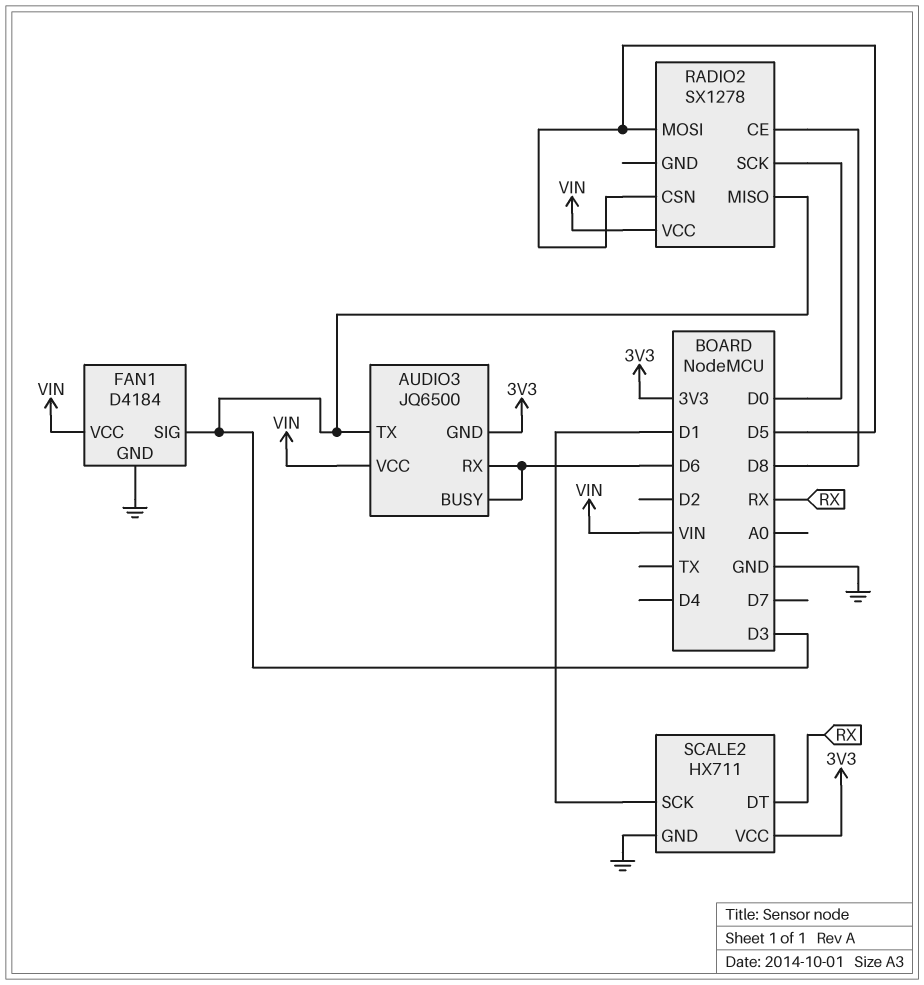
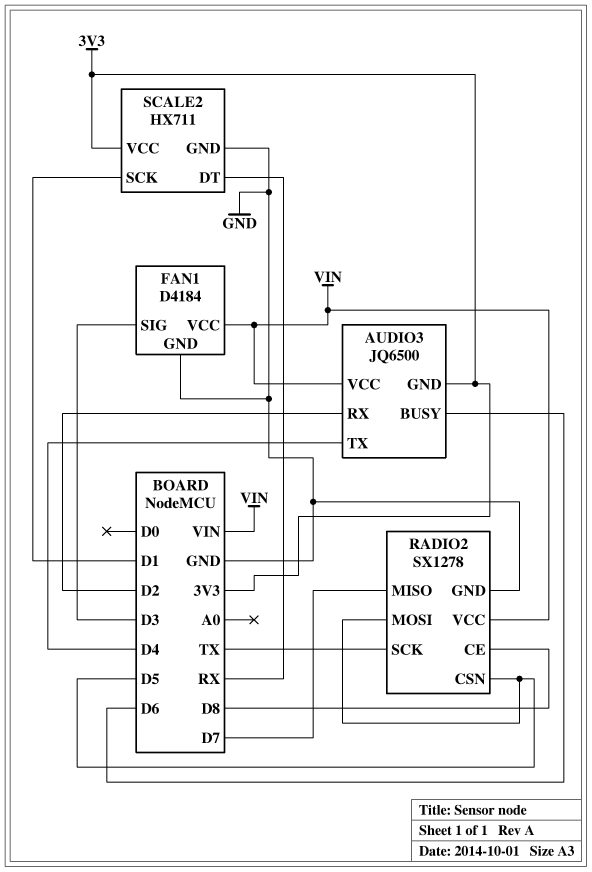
AUDIO3 pin RX: D6 -> D2
AUDIO3 pin TX: D3 -> D4
RADIO2 pin GND: none -> GND
RADIO2 pin MISO: D3 -> D7
RADIO2 pin SCK: D0 -> TX

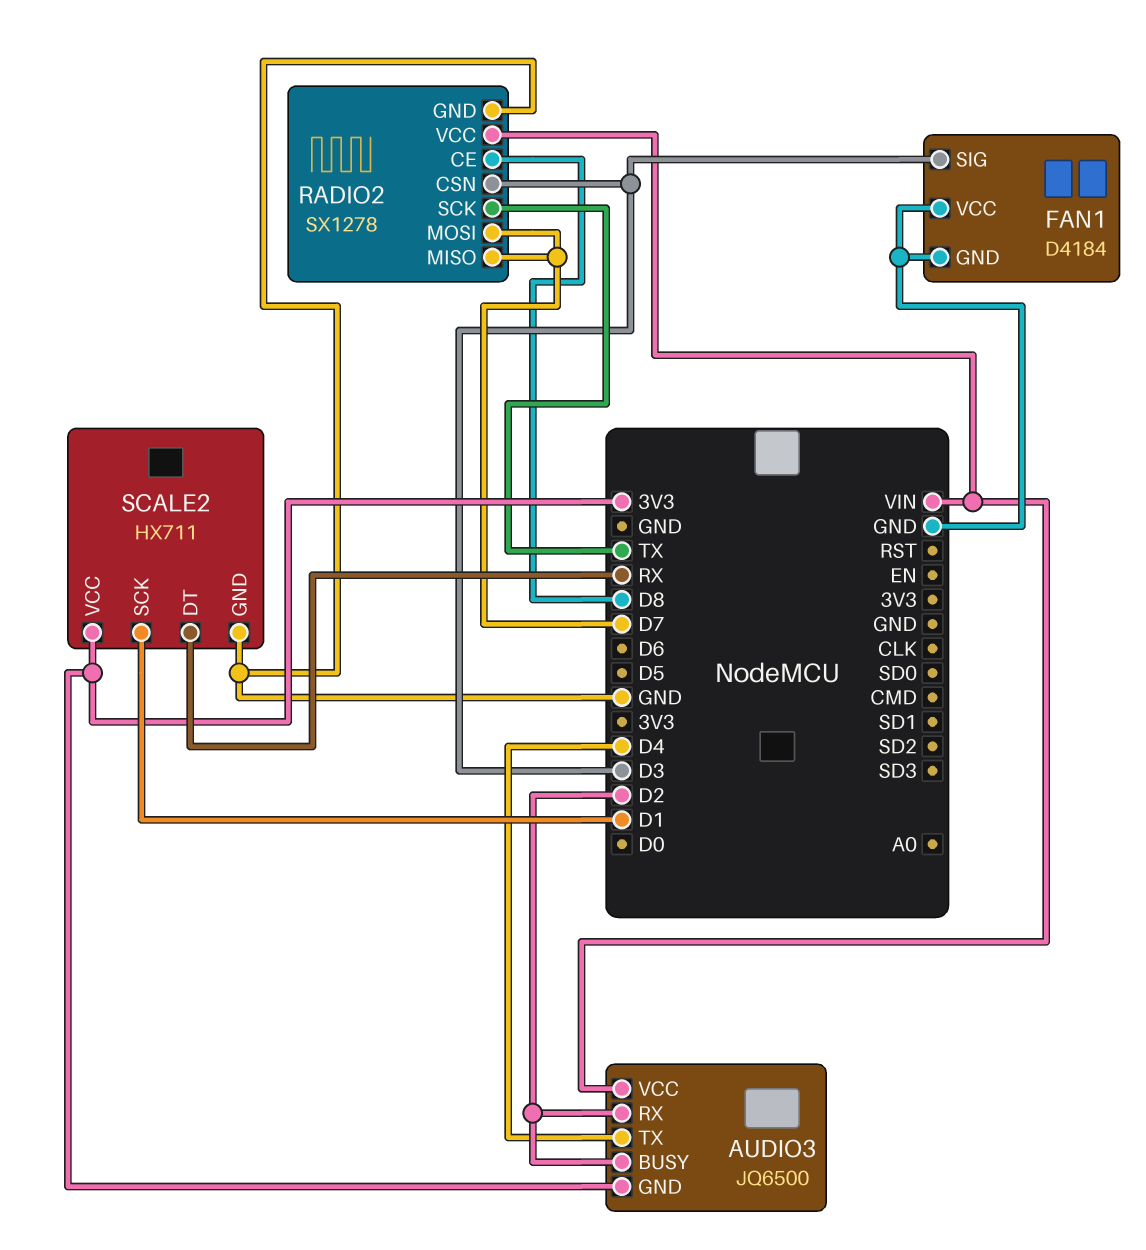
AUDIO3 pin BUSY: D6 -> D2
FAN1 pin VCC: VIN -> GND
RADIO2 pin CSN: D5 -> D3
RADIO2 pin MOSI: D5 -> D7

